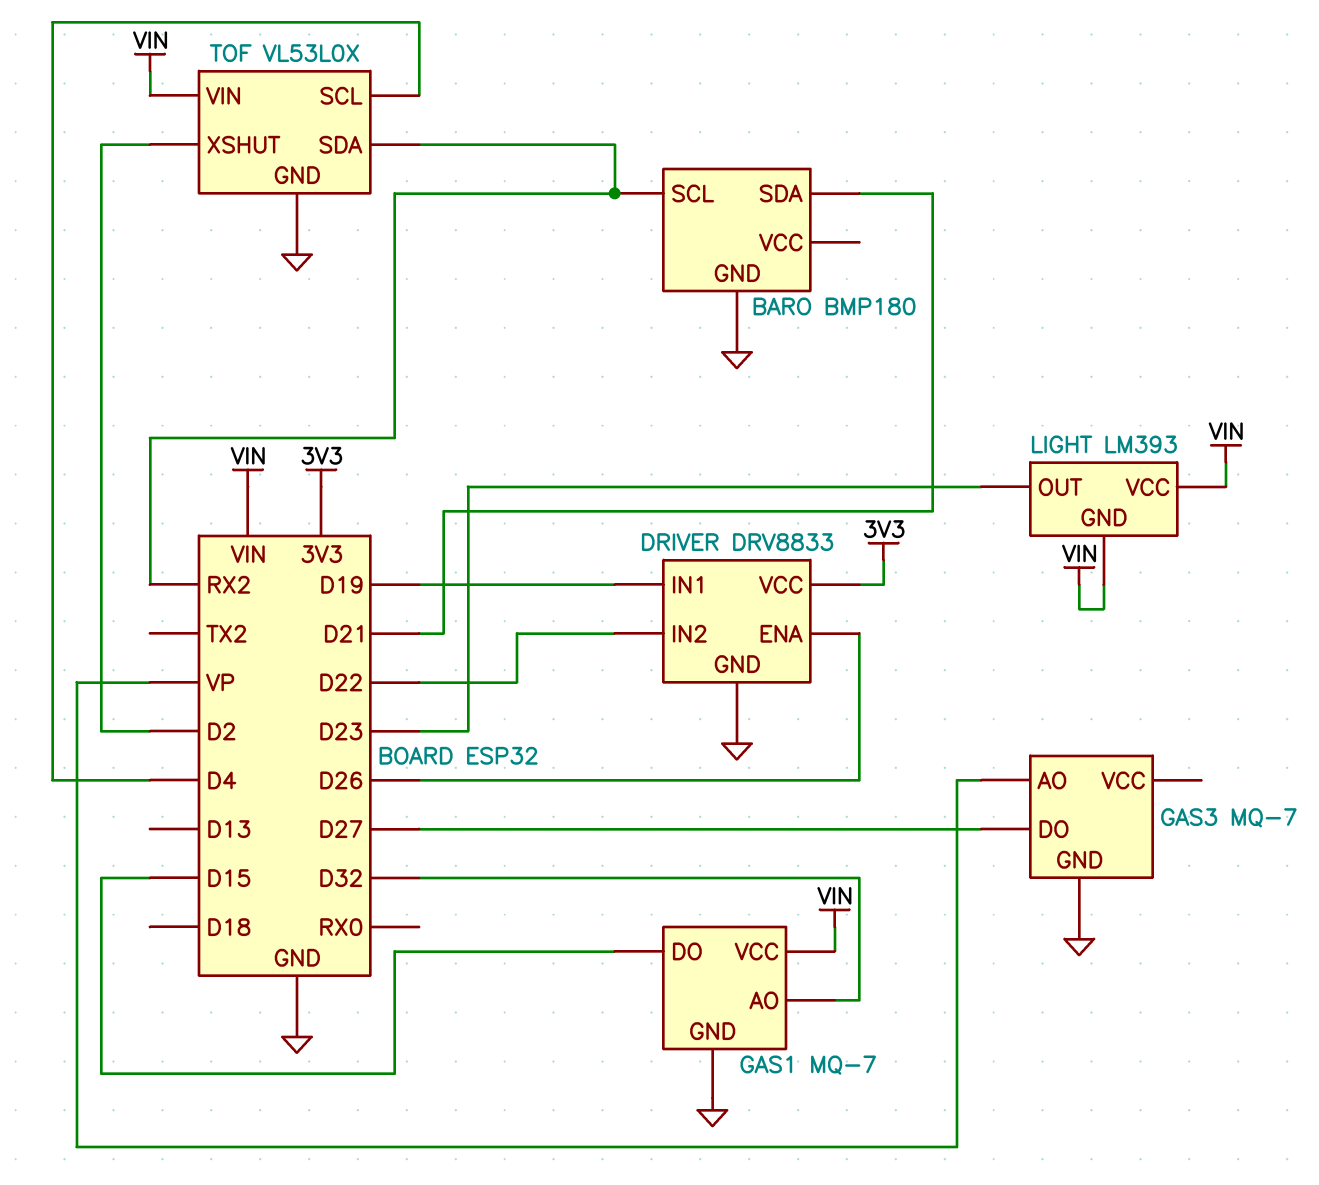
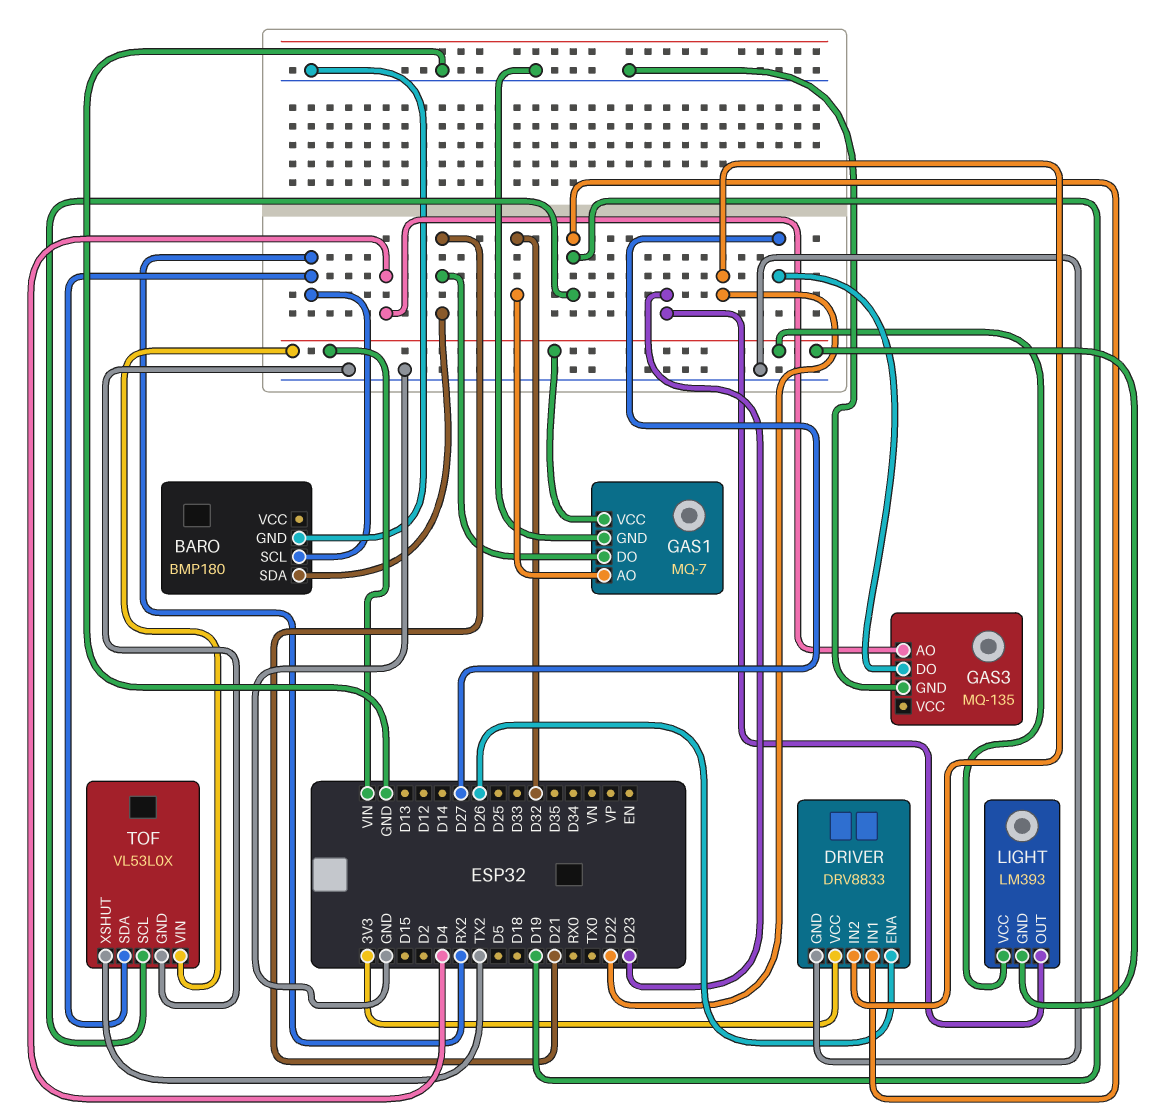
GAS1 pin DO: D15 -> D21
GAS3: MQ-7 -> MQ-135
GAS3 pin AO: VP -> D4
TOF pin SCL: D4 -> D19
TOF pin XSHUT: D2 -> TX2

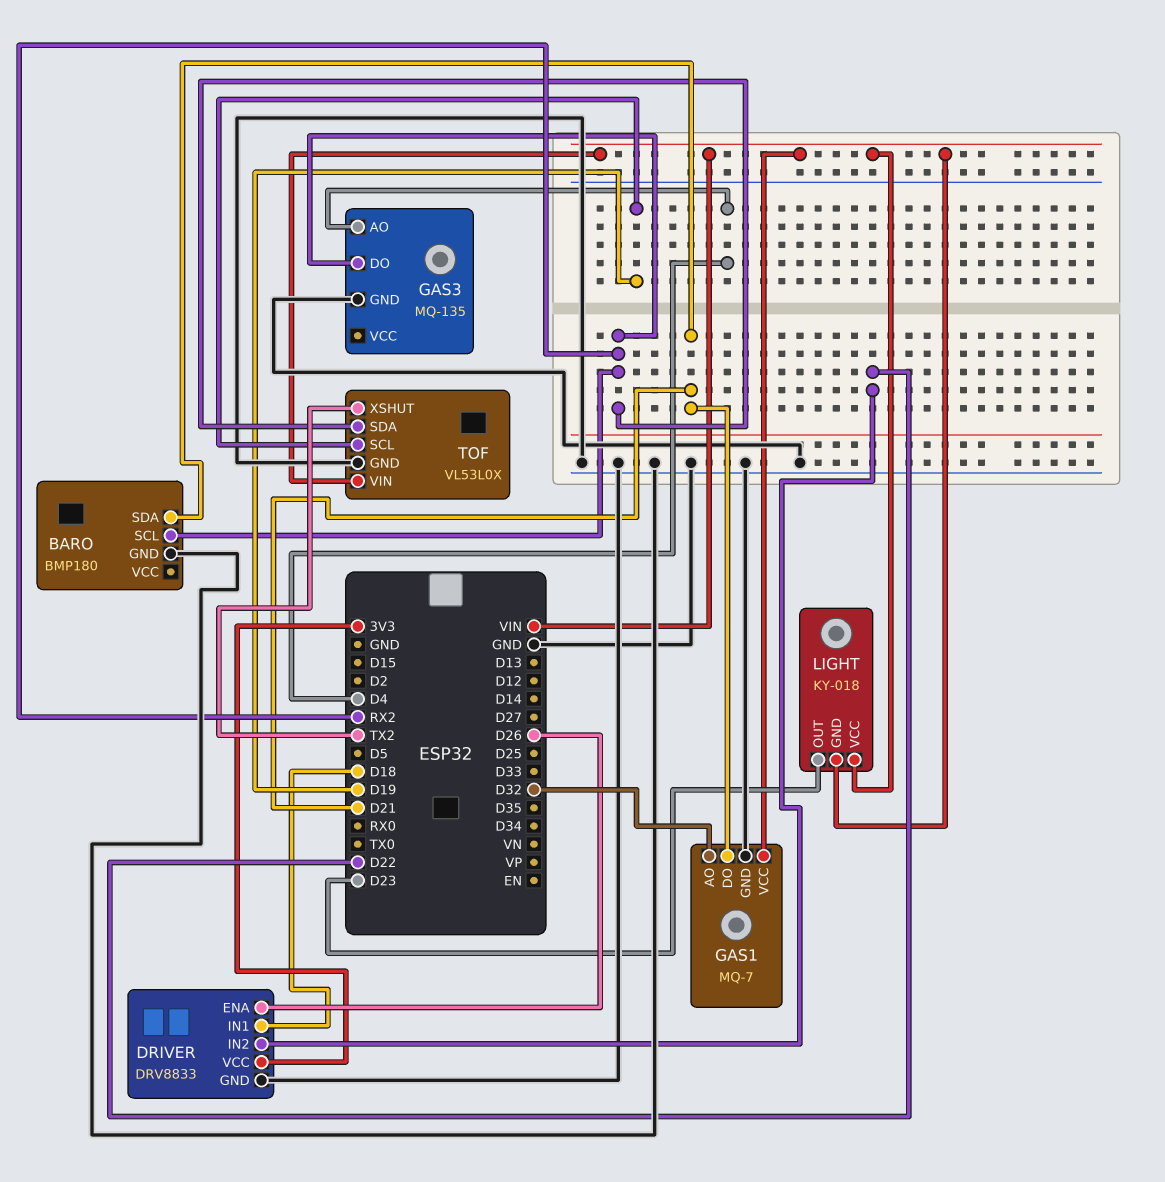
DRIVER pin IN1: D19 -> D18
GAS3 pin DO: D27 -> RX2
LIGHT: LM393 -> KY-018

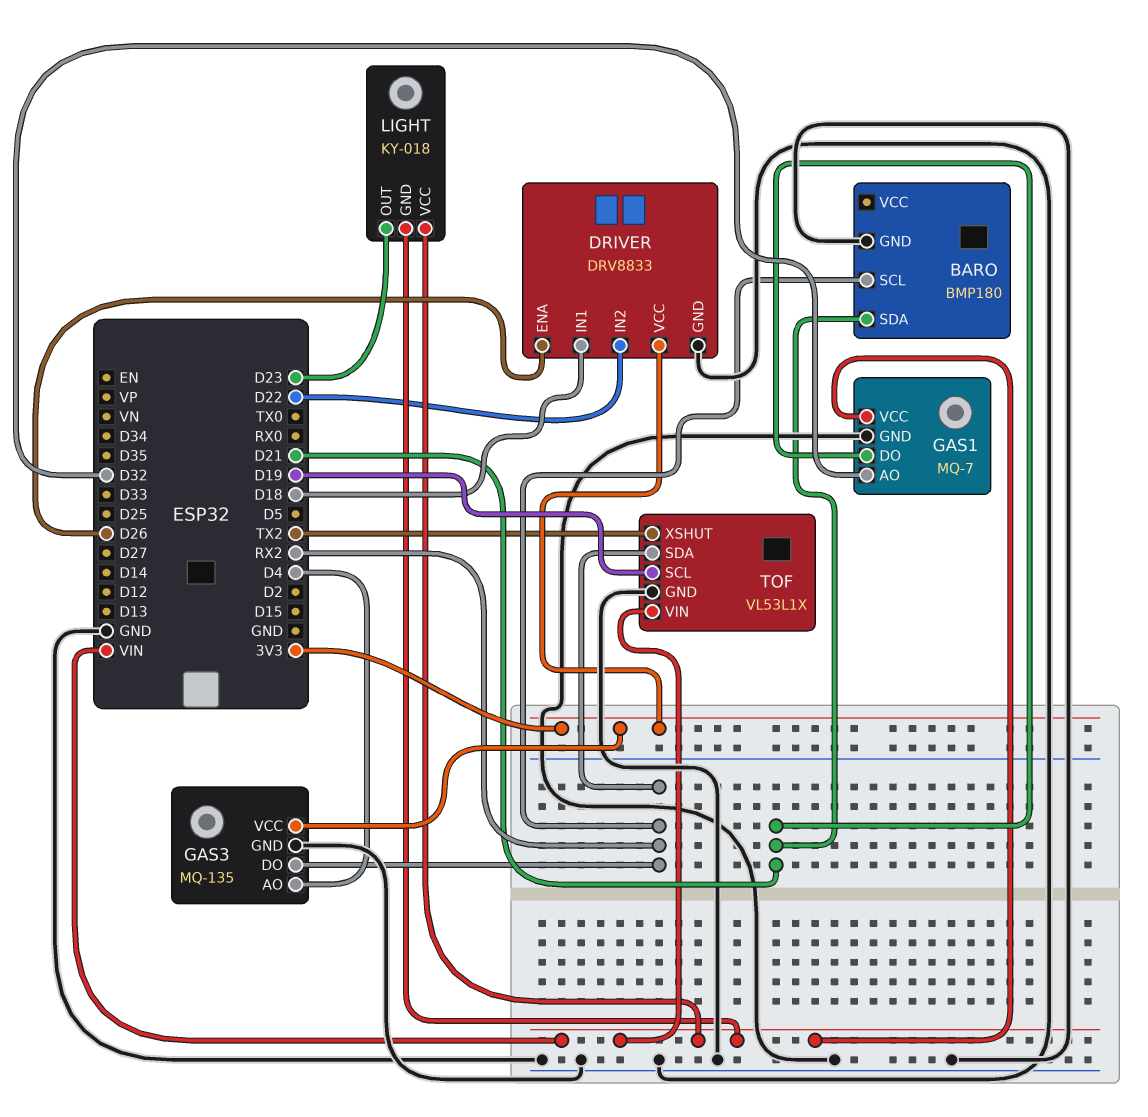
GAS3 pin VCC: none -> 3V3
TOF: VL53L0X -> VL53L1X

